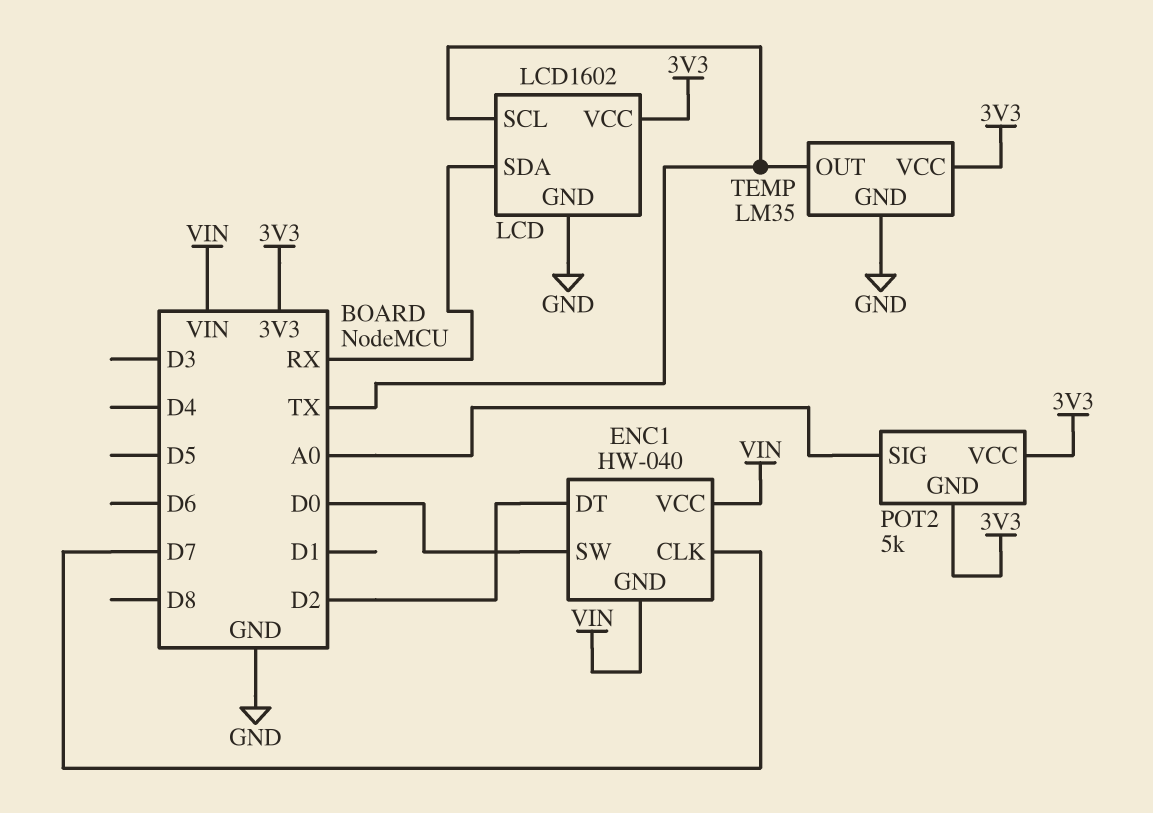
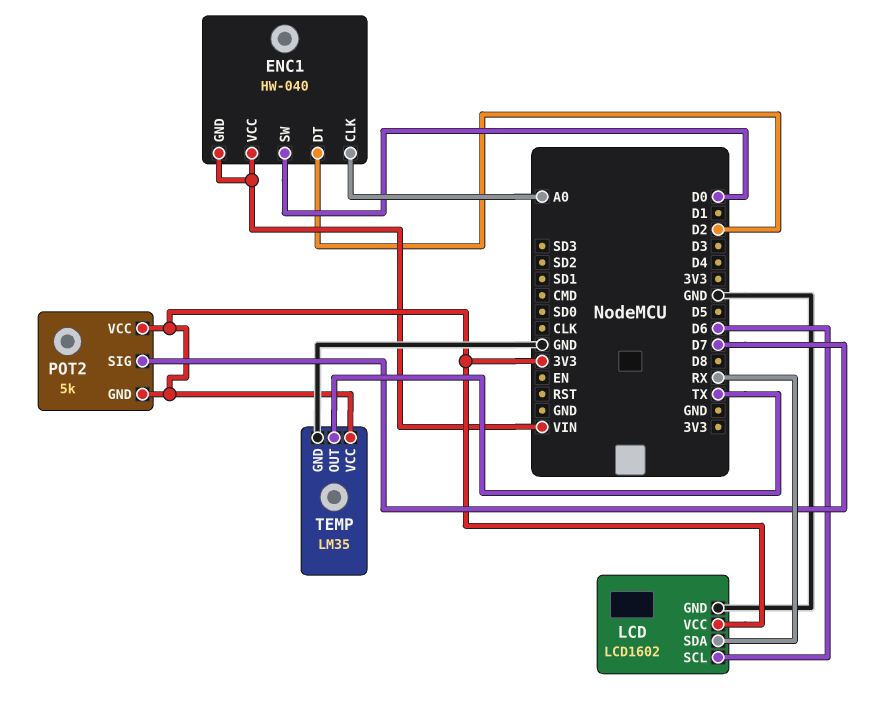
ENC1 pin CLK: D7 -> A0
LCD pin SCL: TX -> D6
POT2 pin SIG: A0 -> D7

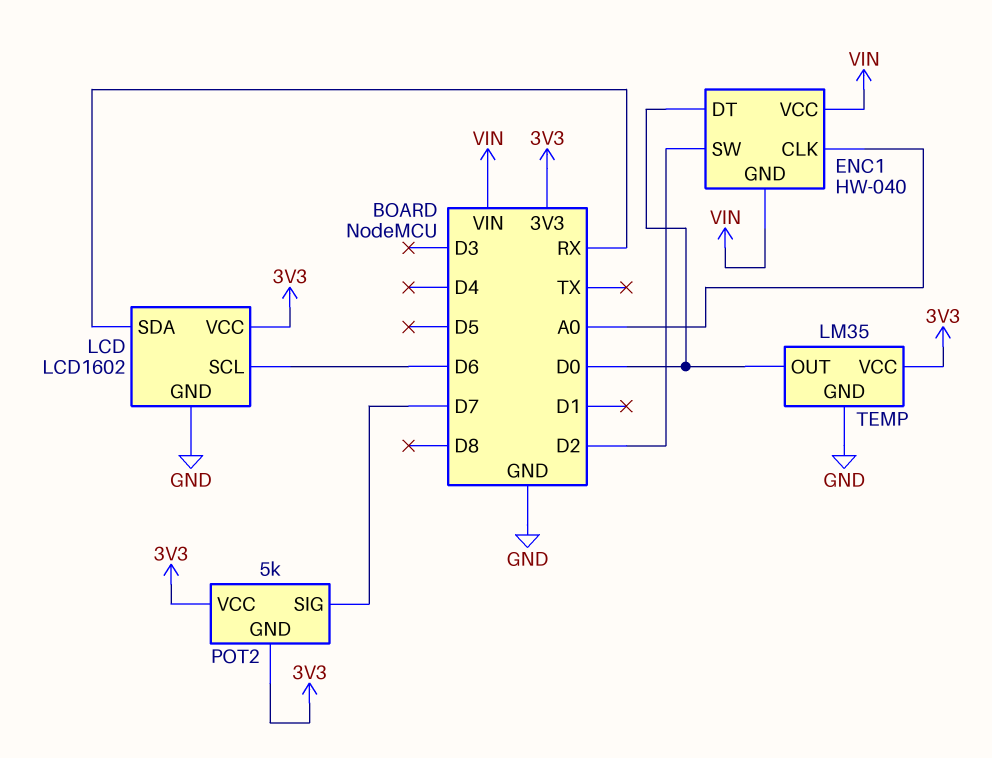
ENC1 pin DT: D2 -> D0
ENC1 pin SW: D0 -> D2
TEMP pin OUT: TX -> D0

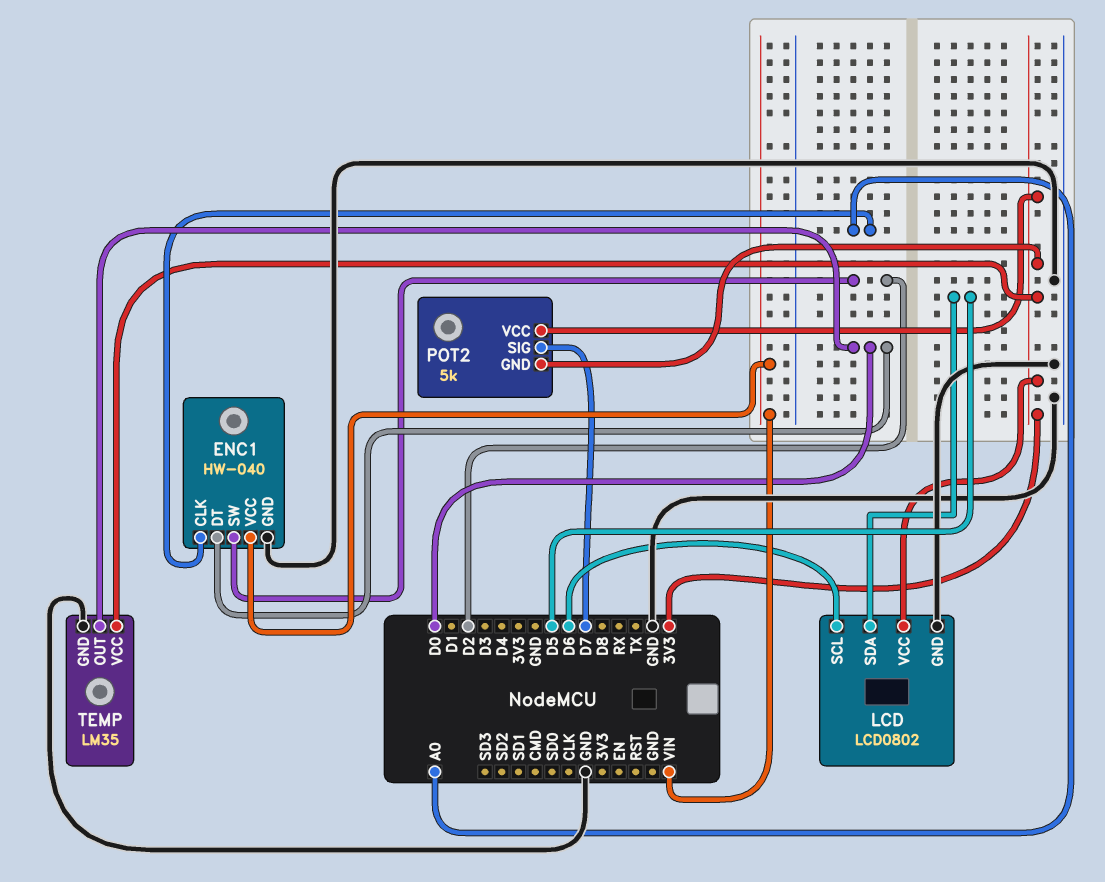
ENC1 pin GND: VIN -> GND
LCD: LCD1602 -> LCD0802
LCD pin SDA: RX -> D5

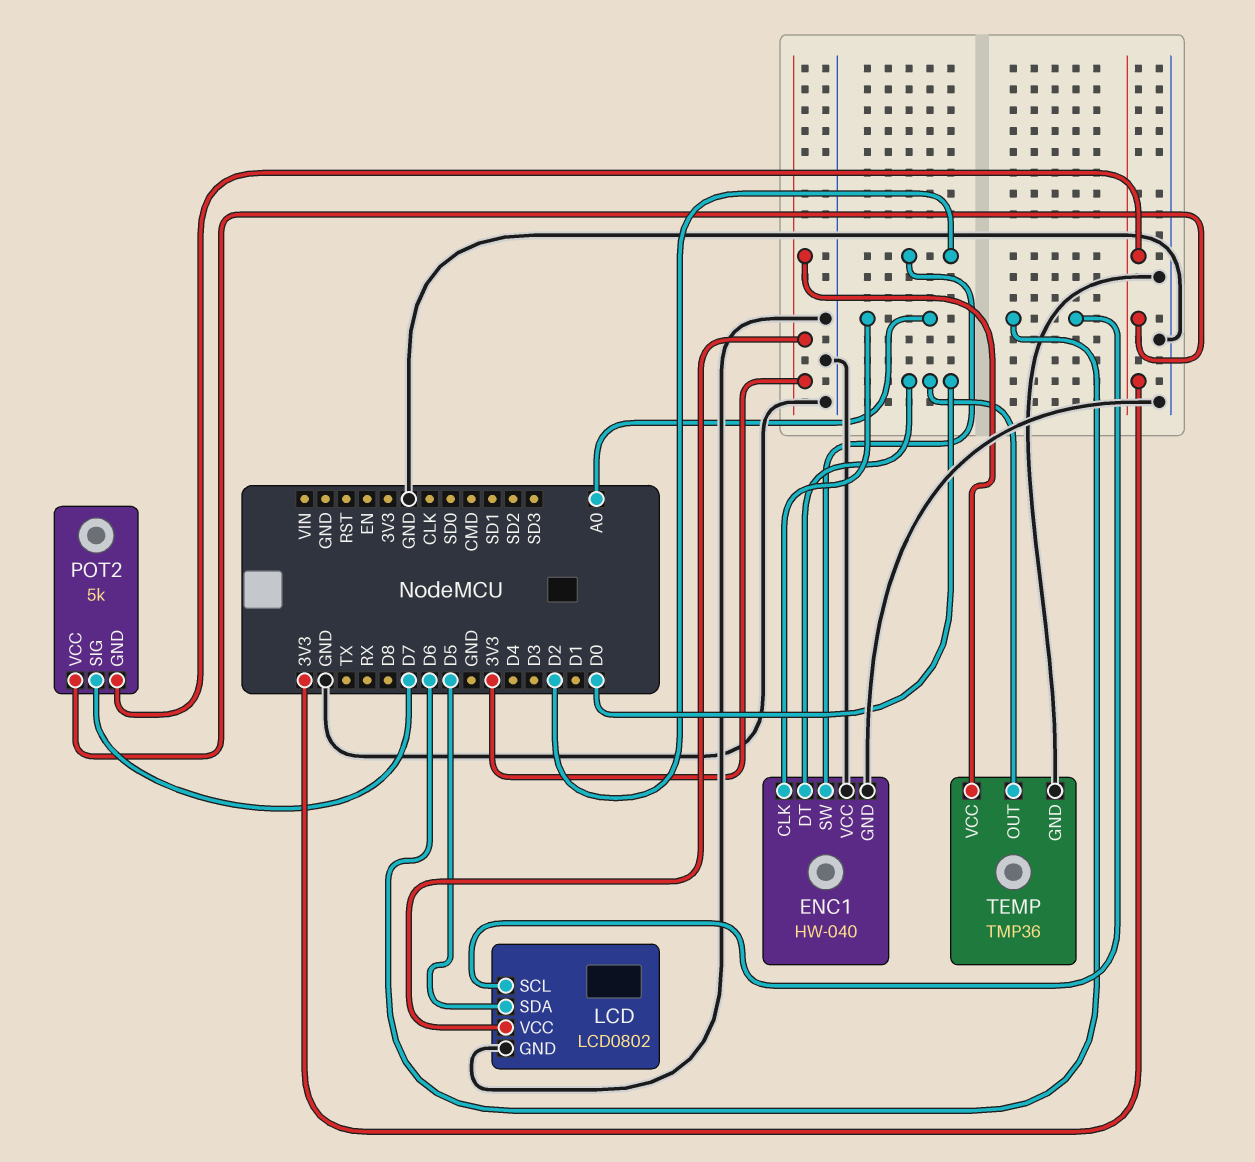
ENC1 pin VCC: VIN -> GND
TEMP: LM35 -> TMP36

